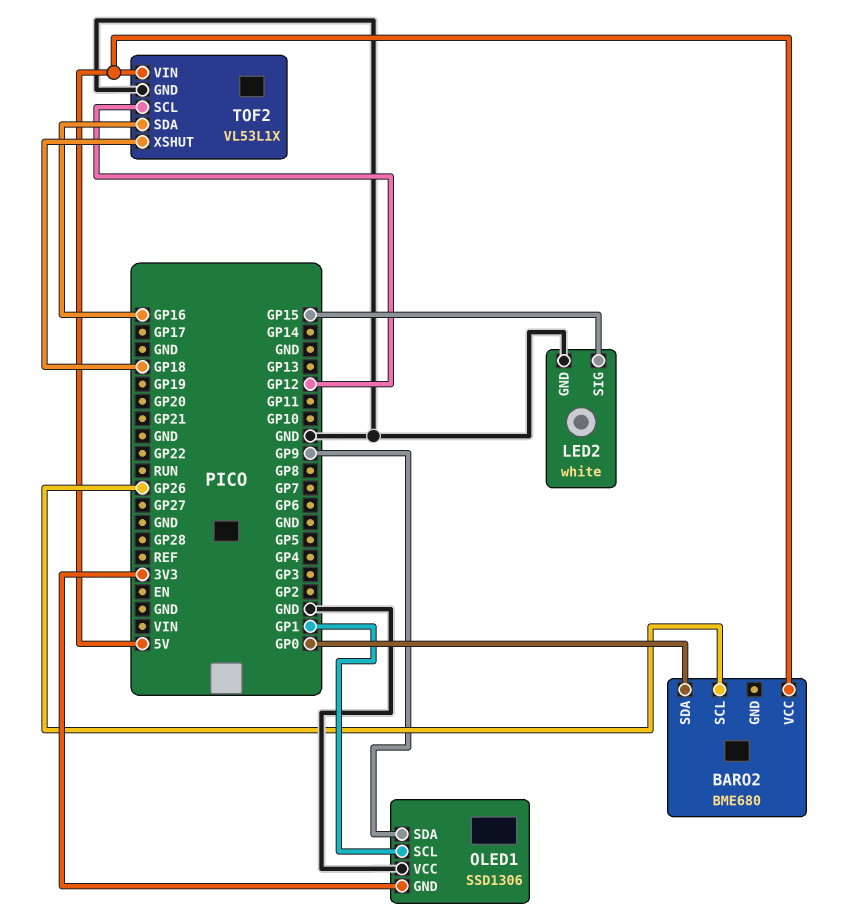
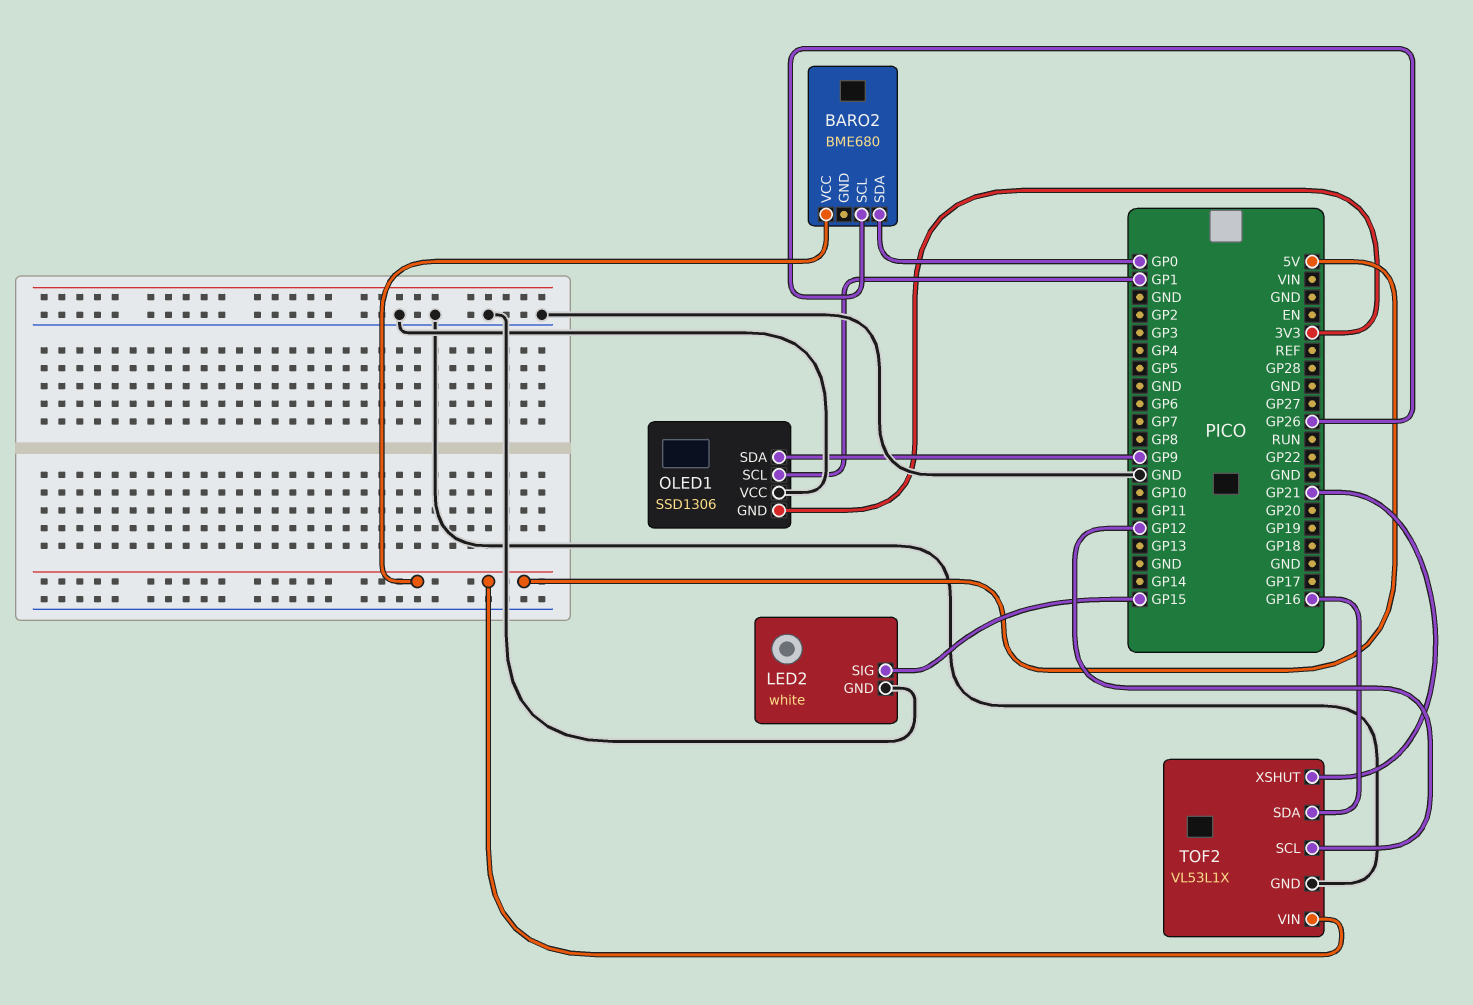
TOF2 pin XSHUT: GP18 -> GP21

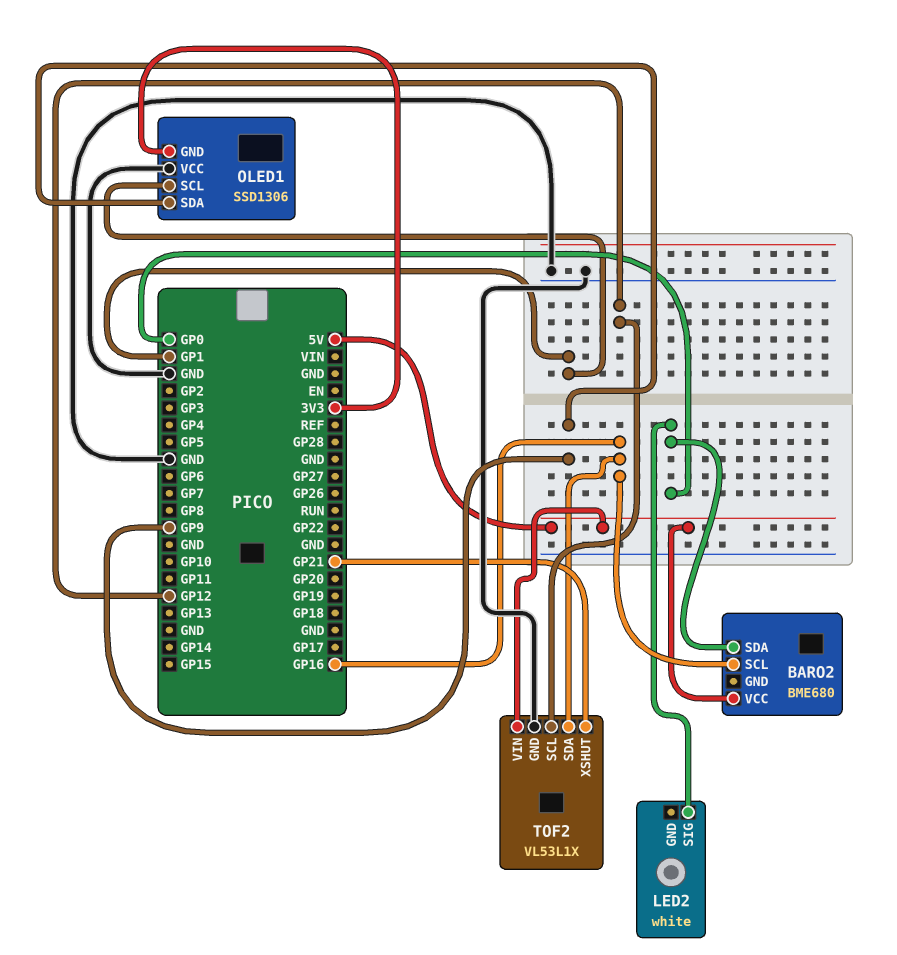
BARO2 pin SCL: GP26 -> GP16
LED2 pin GND: GND -> none
LED2 pin SIG: GP15 -> GP0

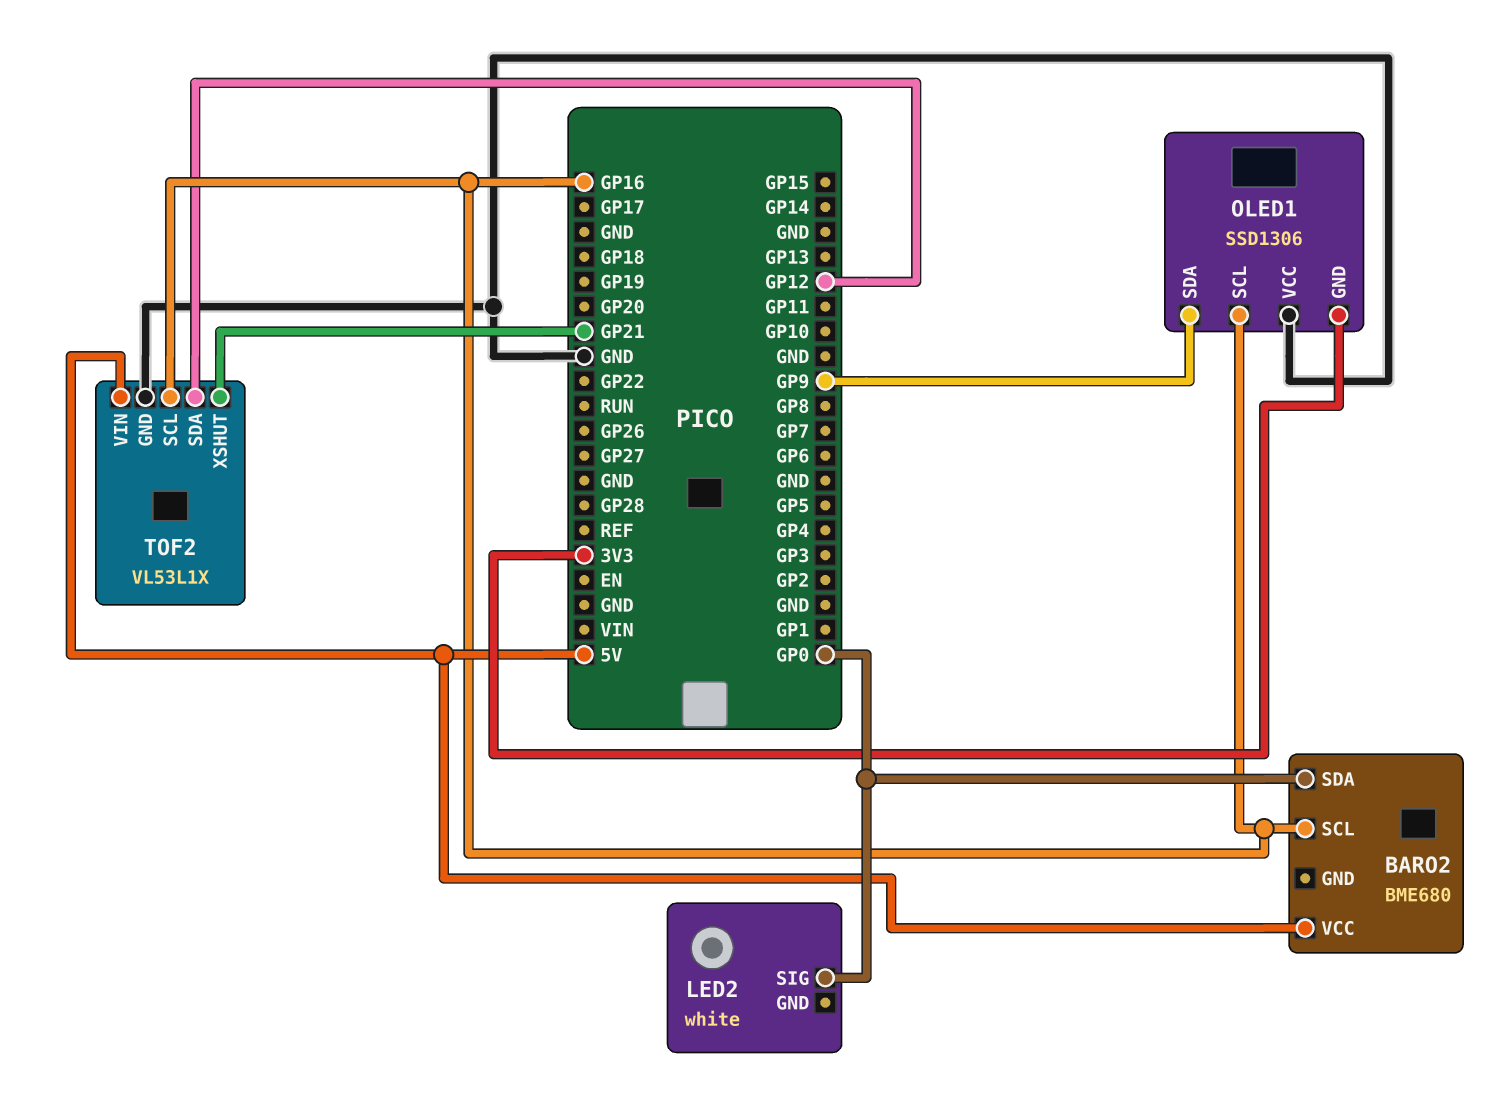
OLED1 pin SCL: GP1 -> GP16
TOF2 pin SCL: GP12 -> GP16
TOF2 pin SDA: GP16 -> GP12

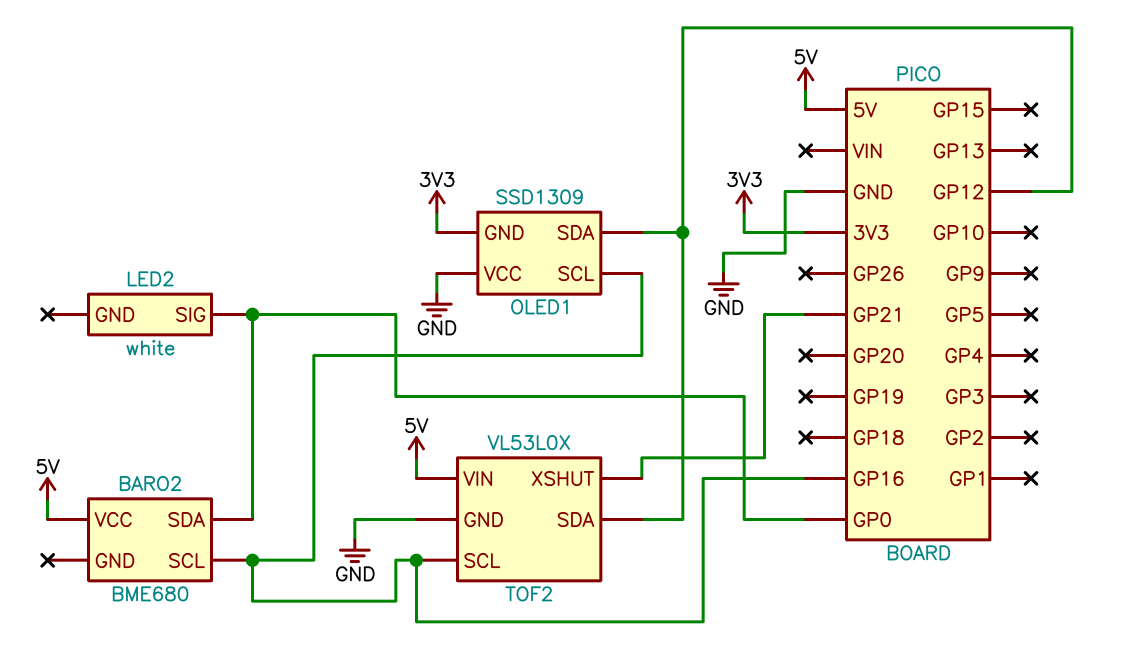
OLED1: SSD1306 -> SSD1309
OLED1 pin SDA: GP9 -> GP12
TOF2: VL53L1X -> VL53L0X

